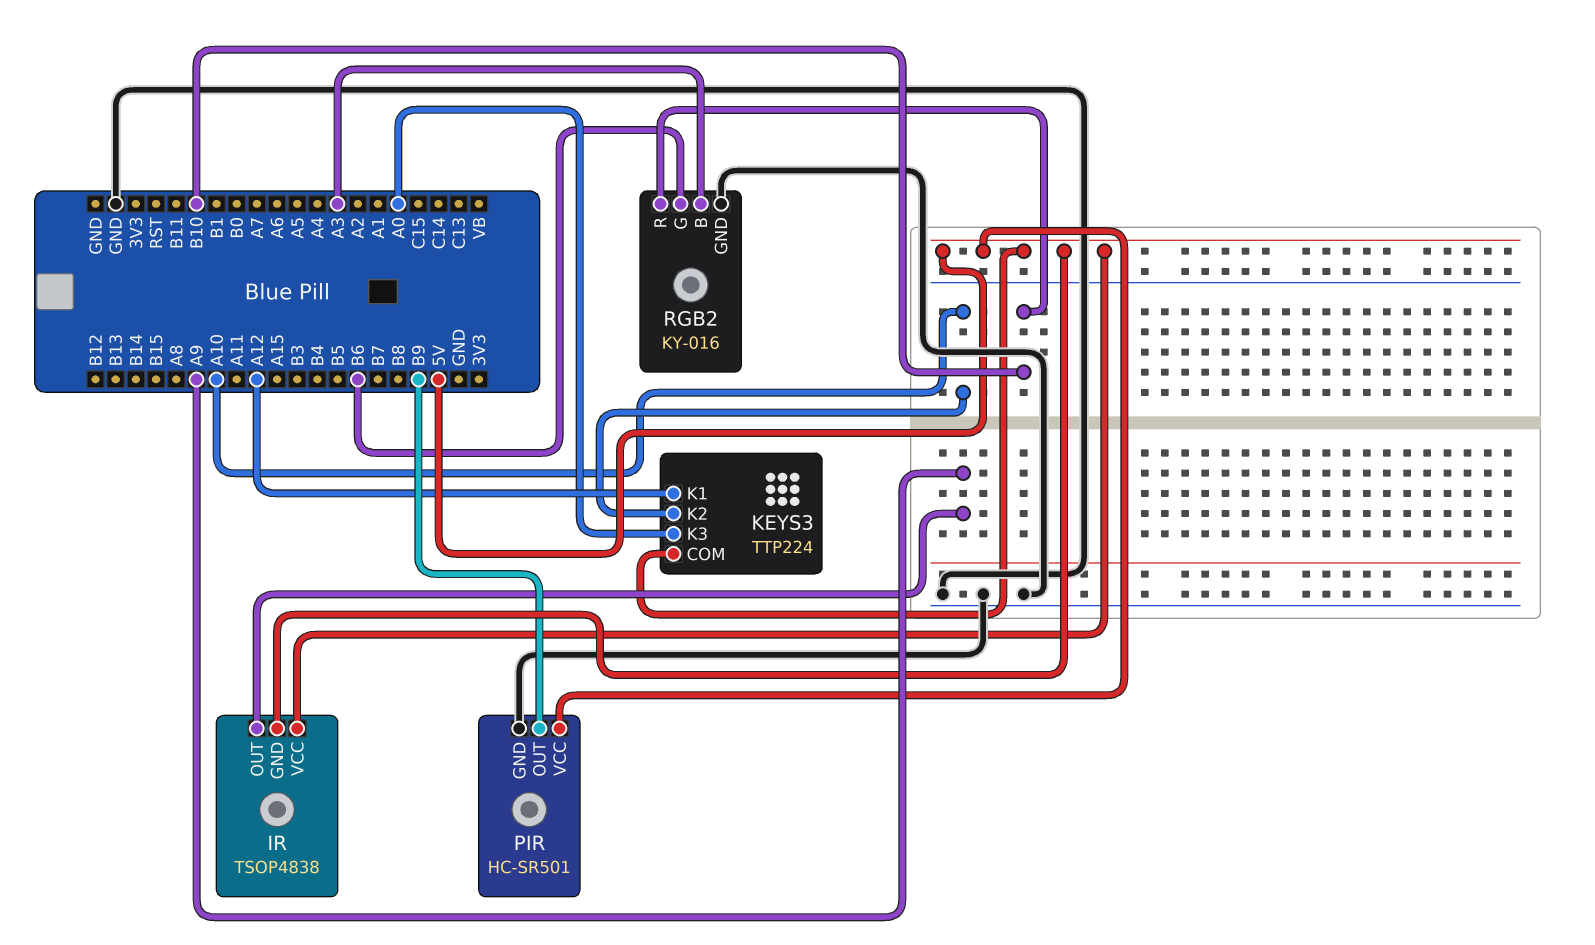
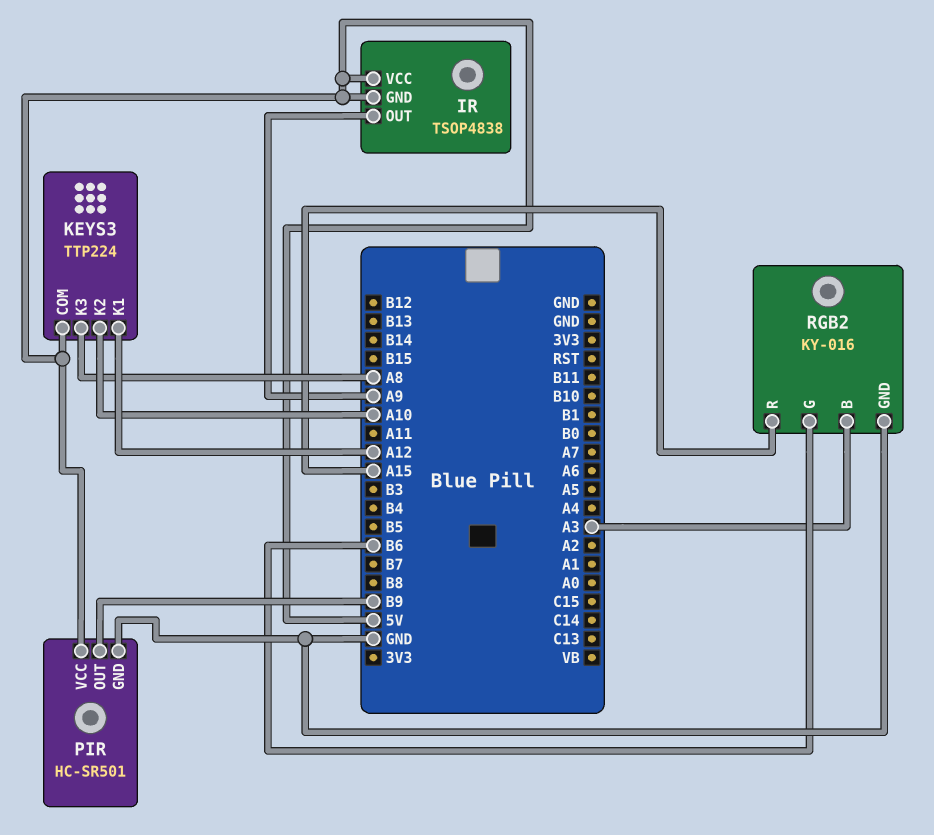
KEYS3 pin K3: A0 -> A8
RGB2 pin R: B10 -> A15

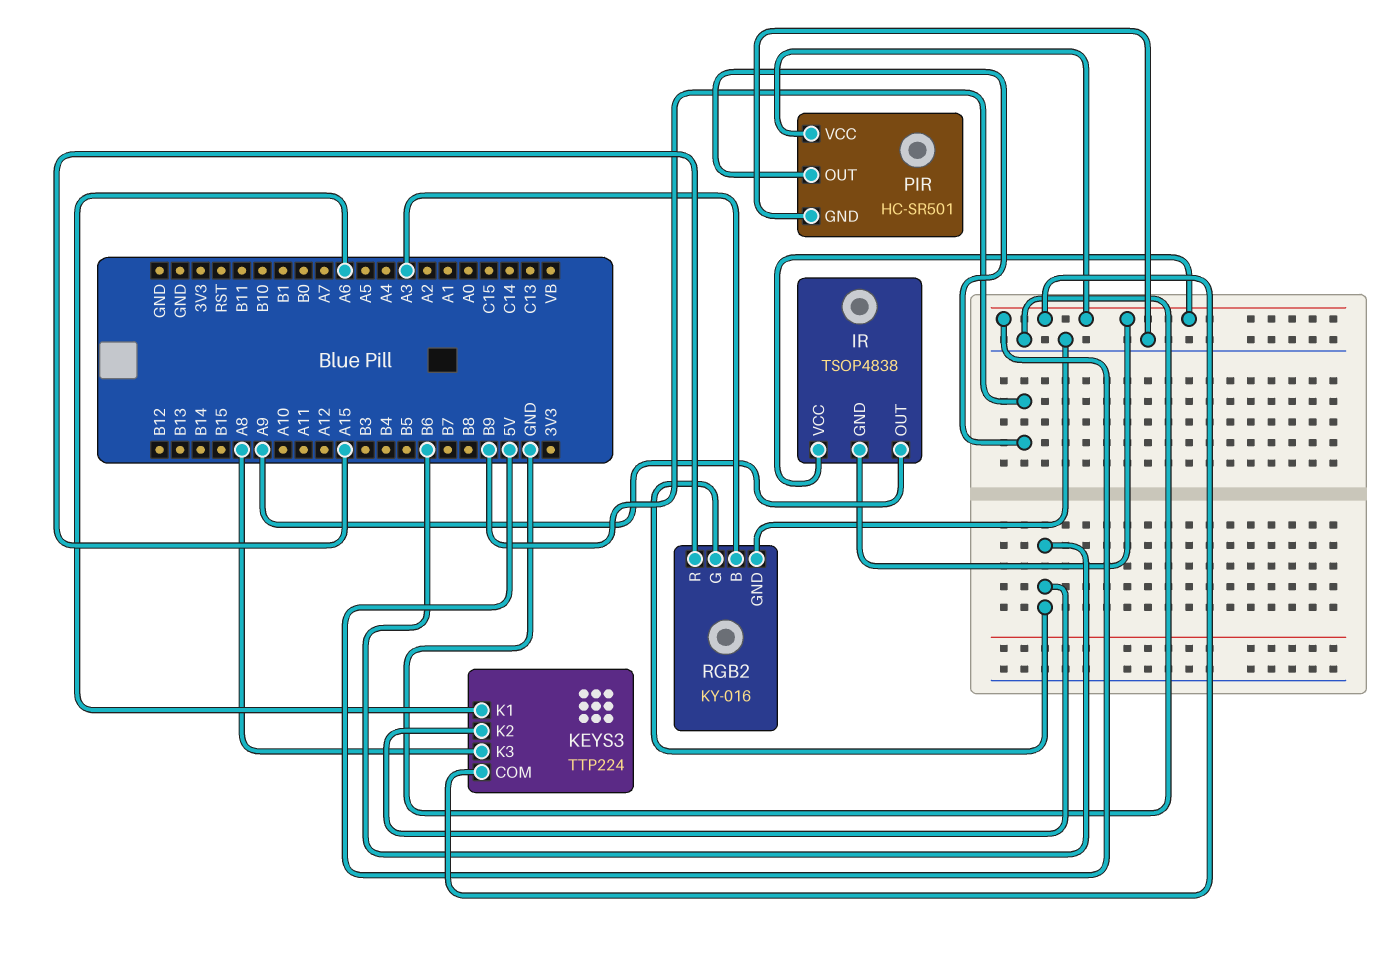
KEYS3 pin K1: A12 -> A6
KEYS3 pin K2: A10 -> B6

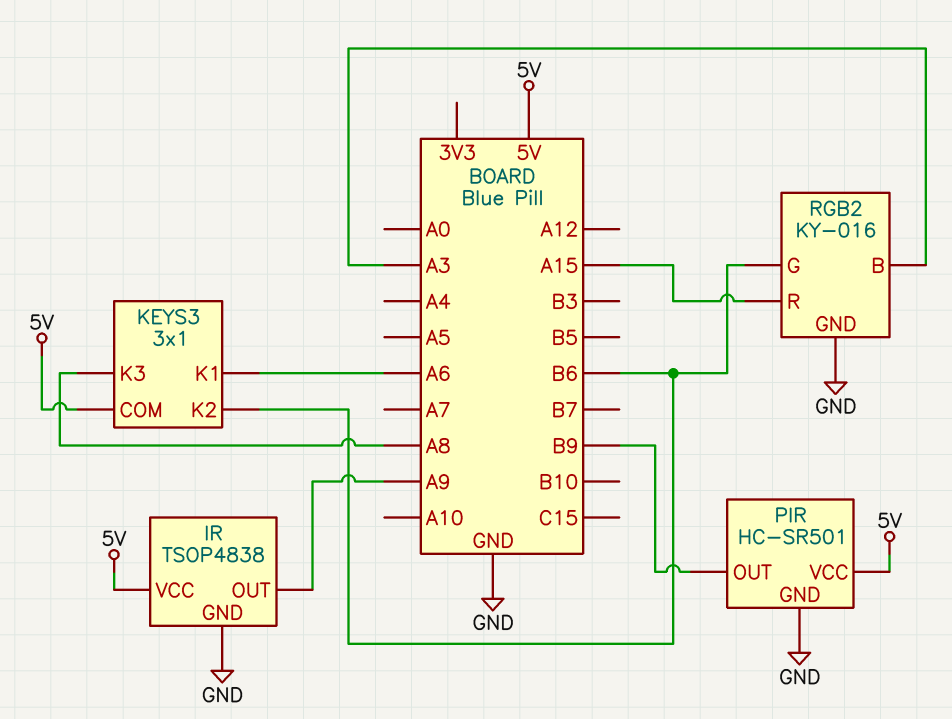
IR pin GND: 5V -> GND
KEYS3: TTP224 -> 3x1

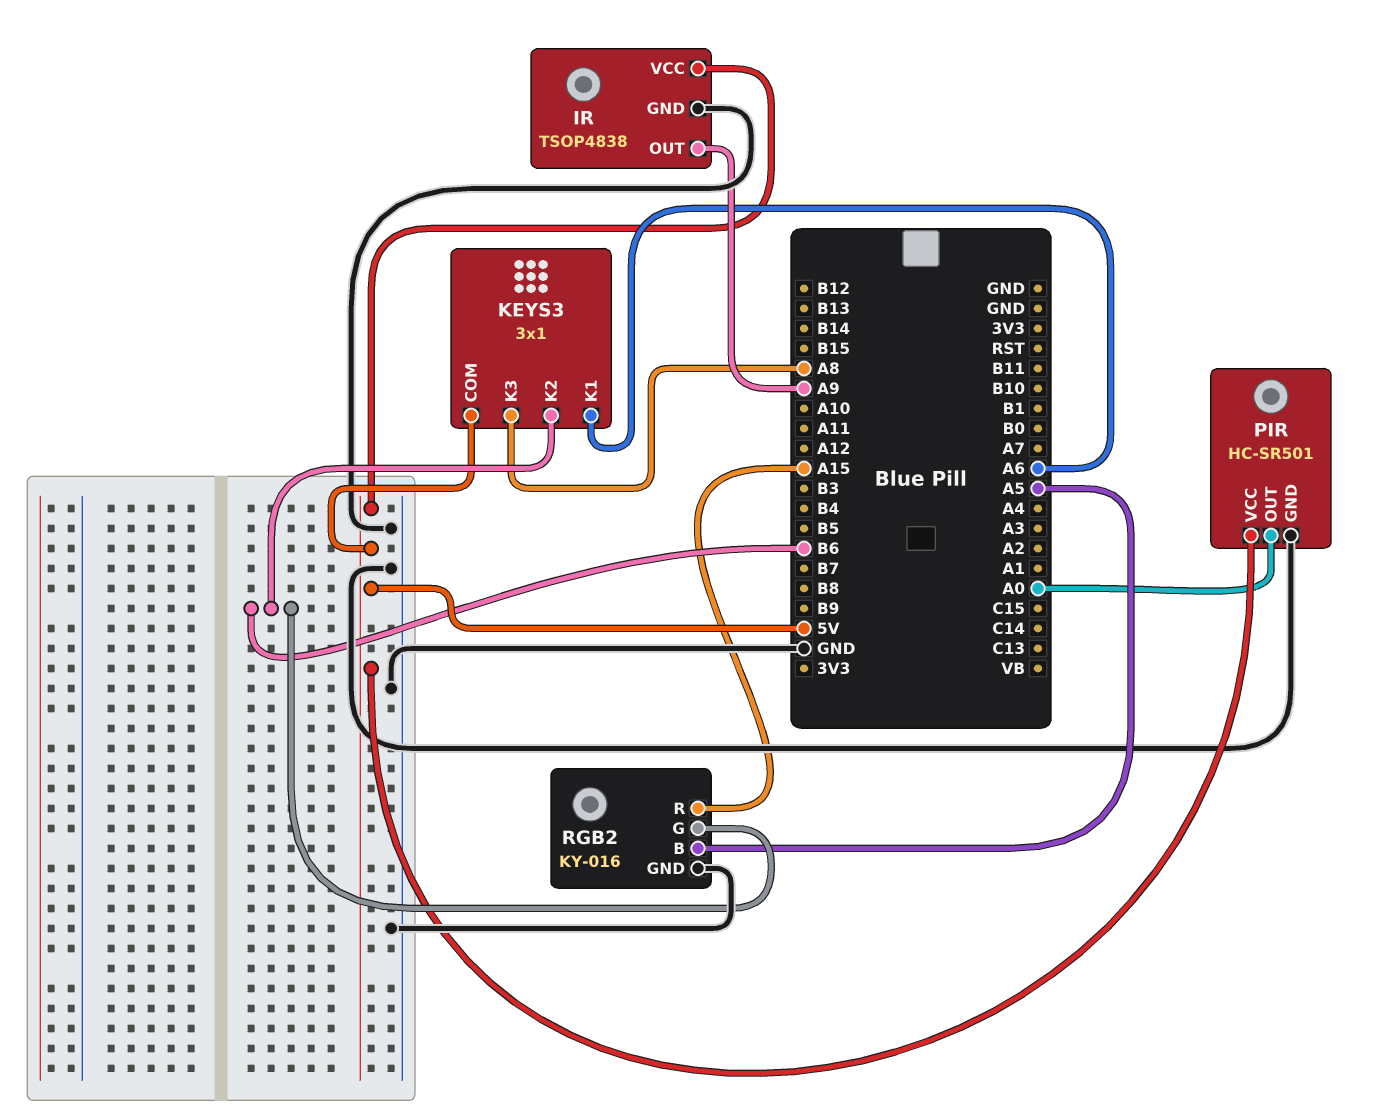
PIR pin OUT: B9 -> A0
RGB2 pin B: A3 -> A5

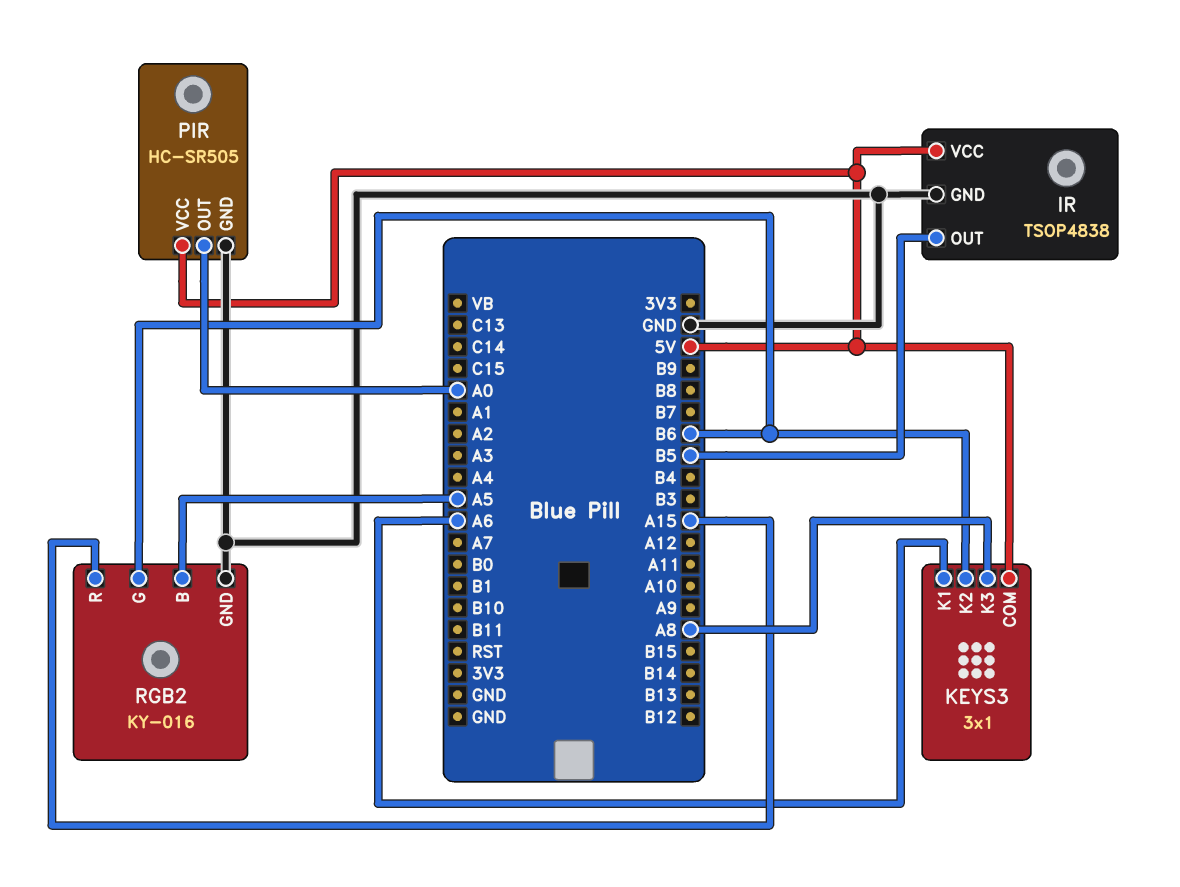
IR pin OUT: A9 -> B5
PIR: HC-SR501 -> HC-SR505

